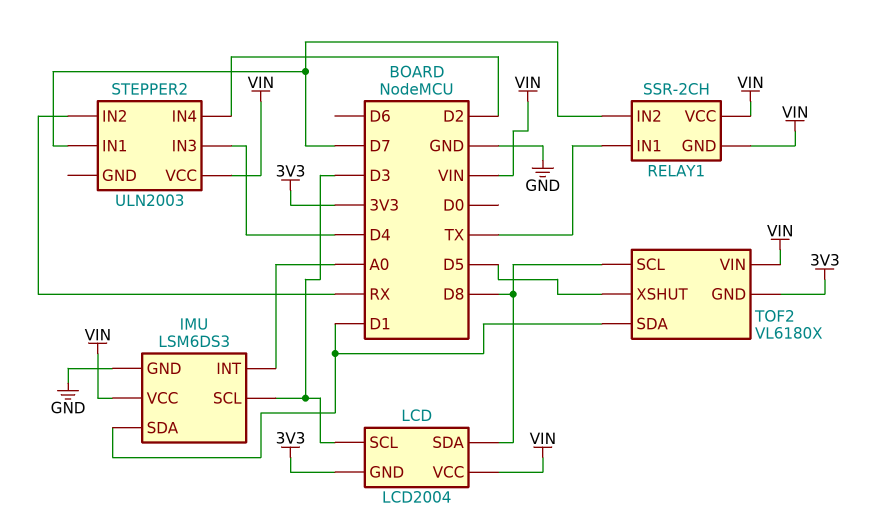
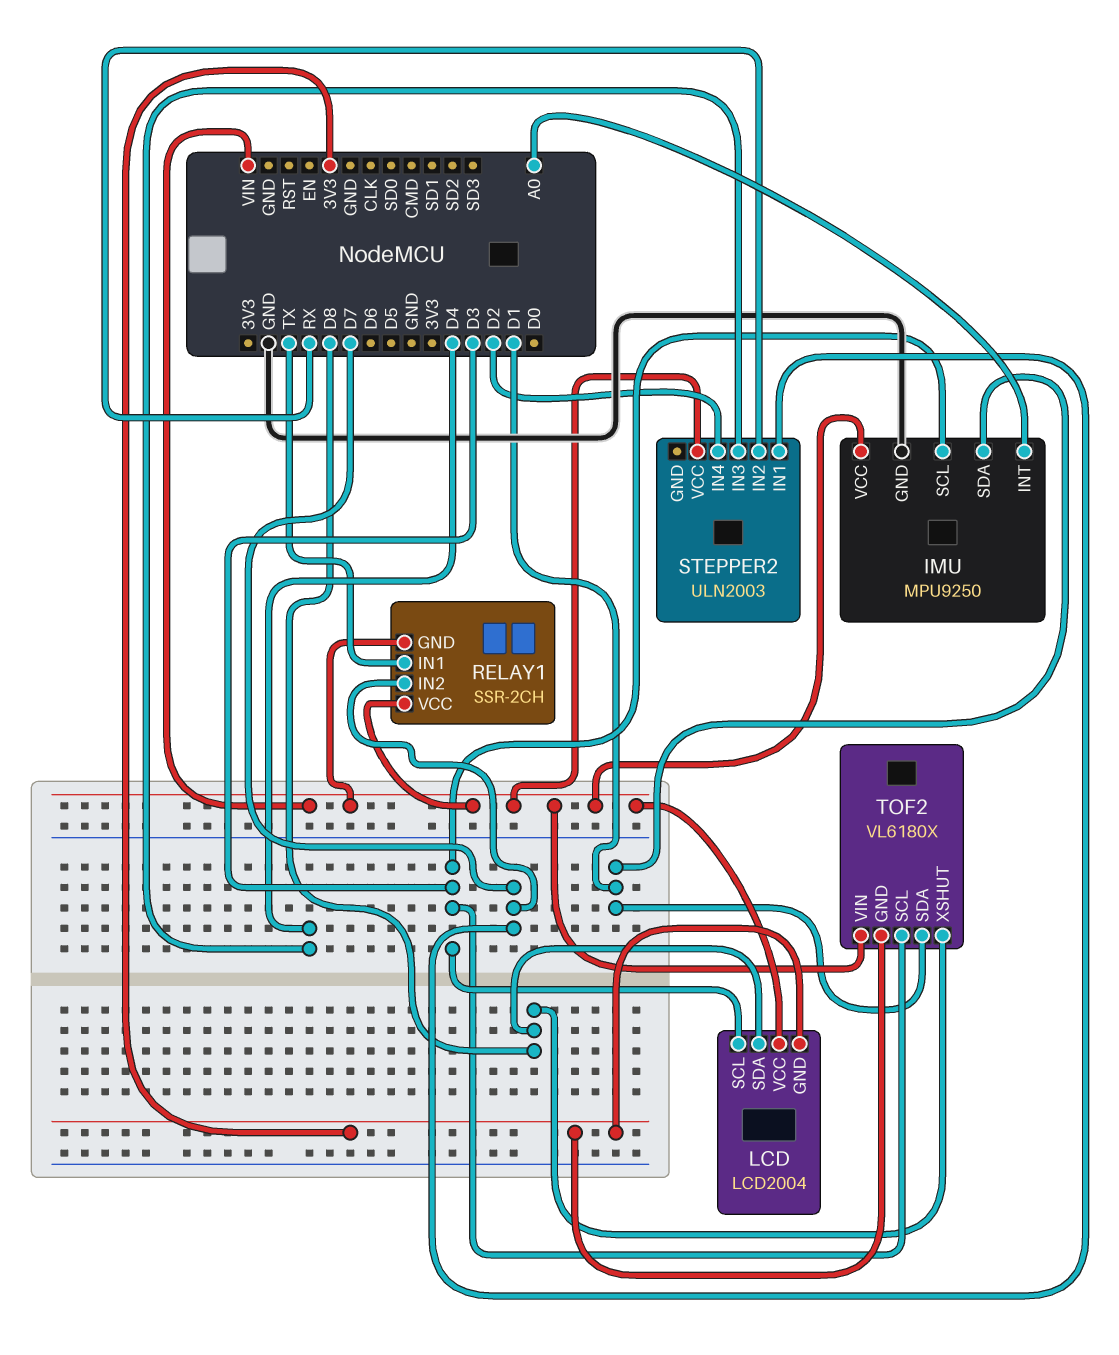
IMU: LSM6DS3 -> MPU9250
TOF2 pin SCL: D8 -> D3
TOF2 pin XSHUT: D5 -> D8

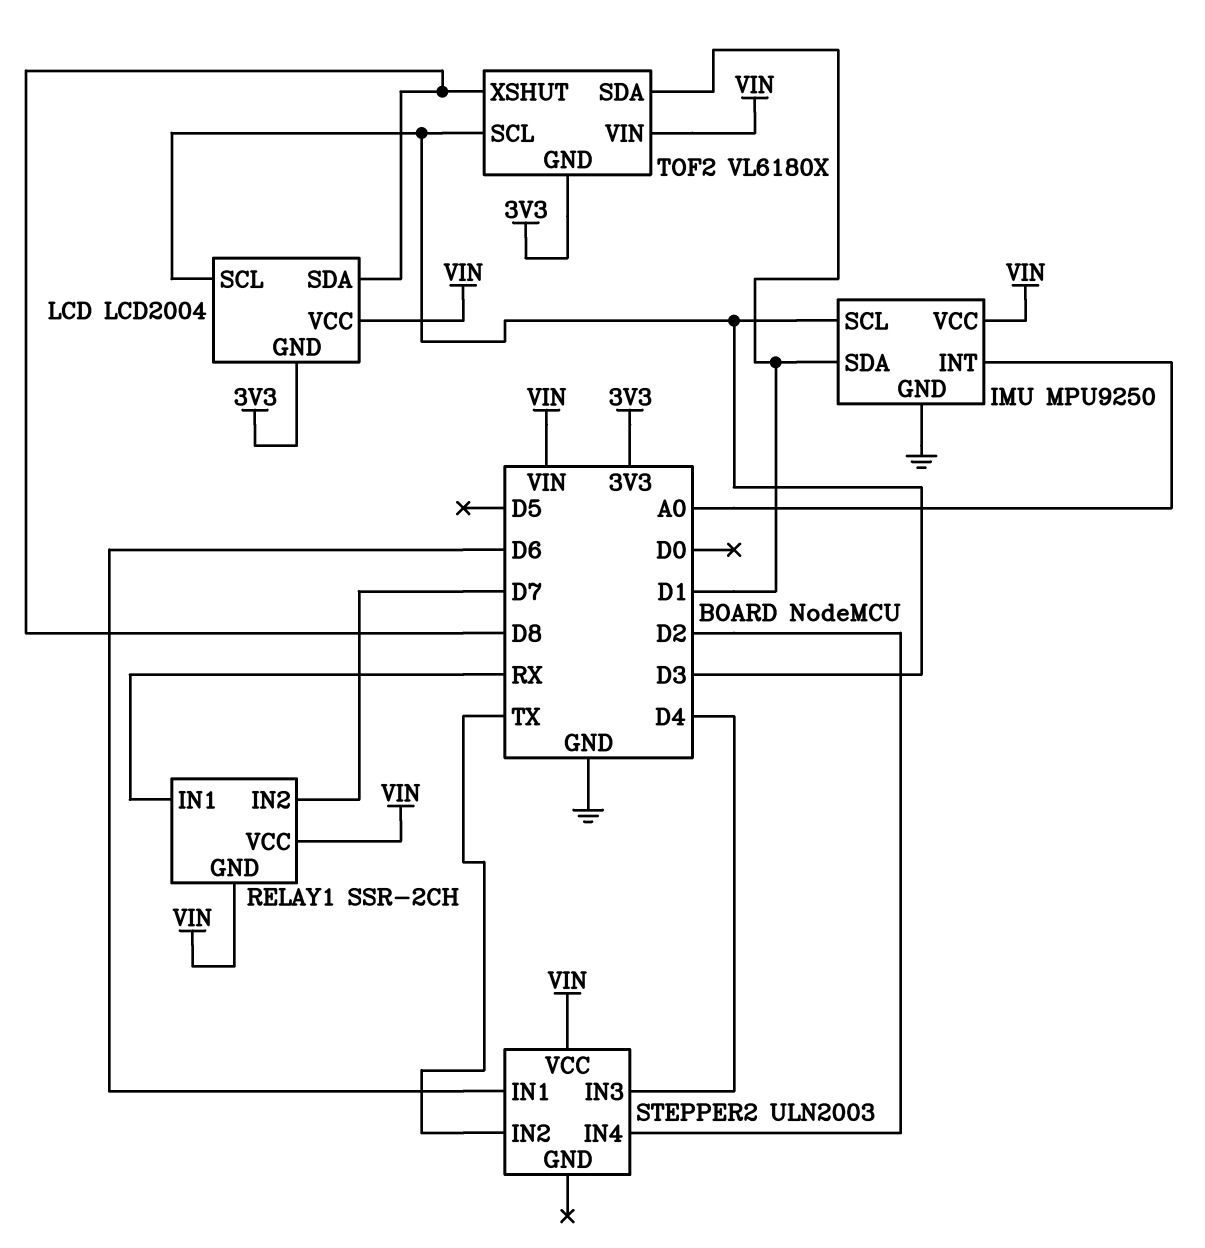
RELAY1 pin IN1: TX -> RX
STEPPER2 pin IN1: D7 -> D6
STEPPER2 pin IN2: RX -> TX

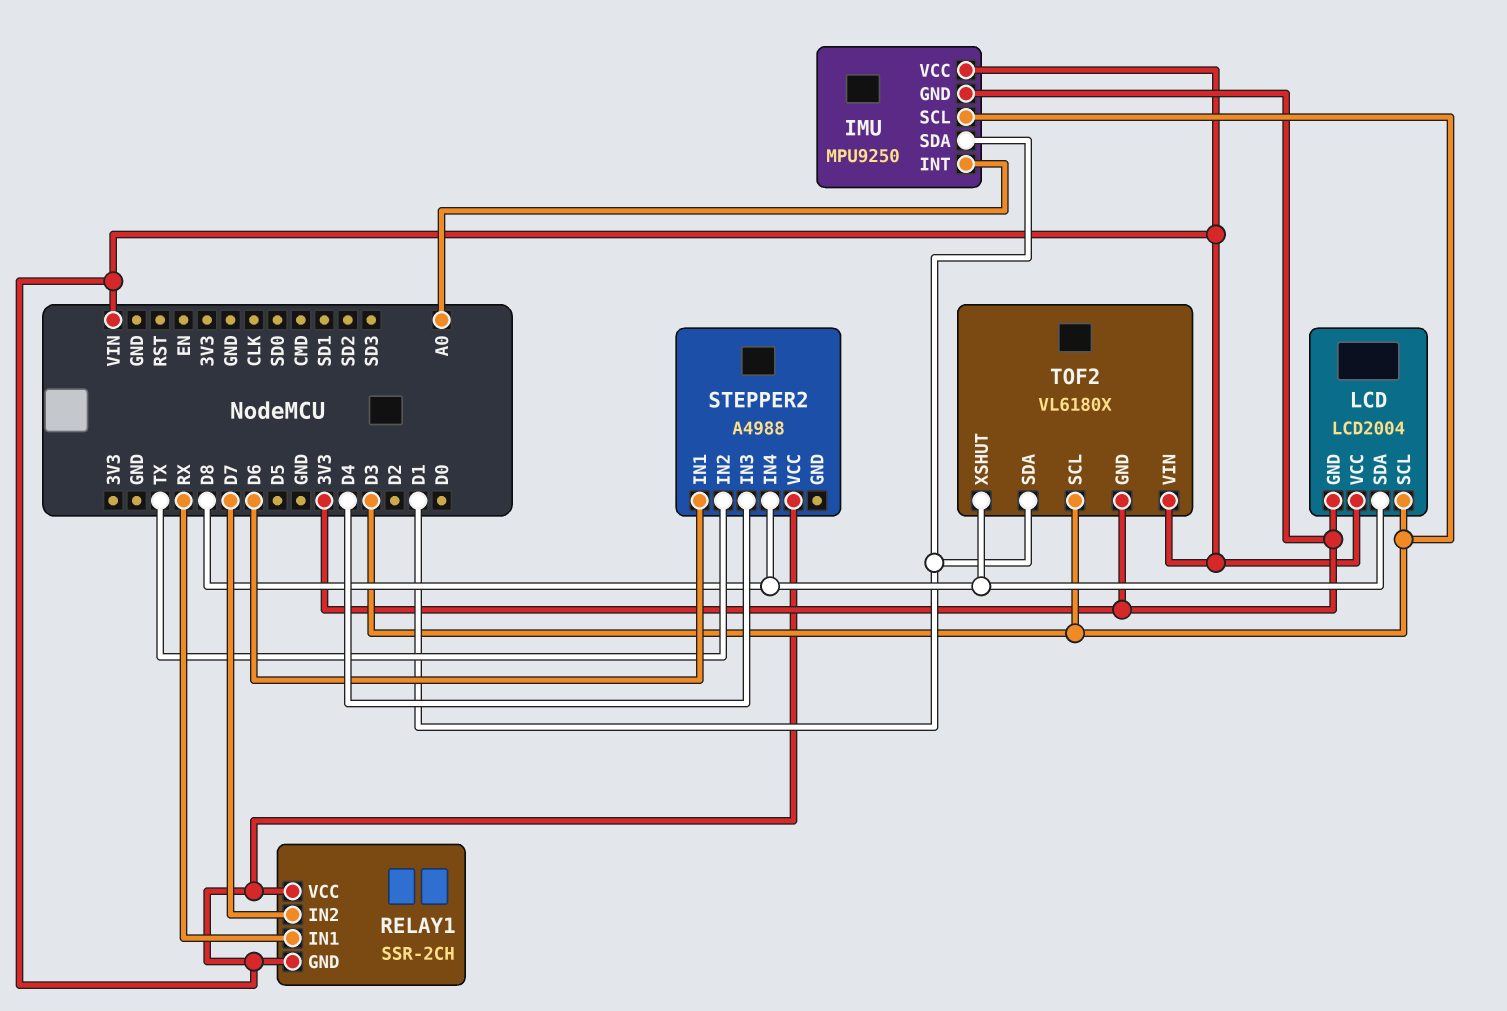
IMU pin GND: GND -> 3V3
STEPPER2: ULN2003 -> A4988
STEPPER2 pin IN4: D2 -> D8

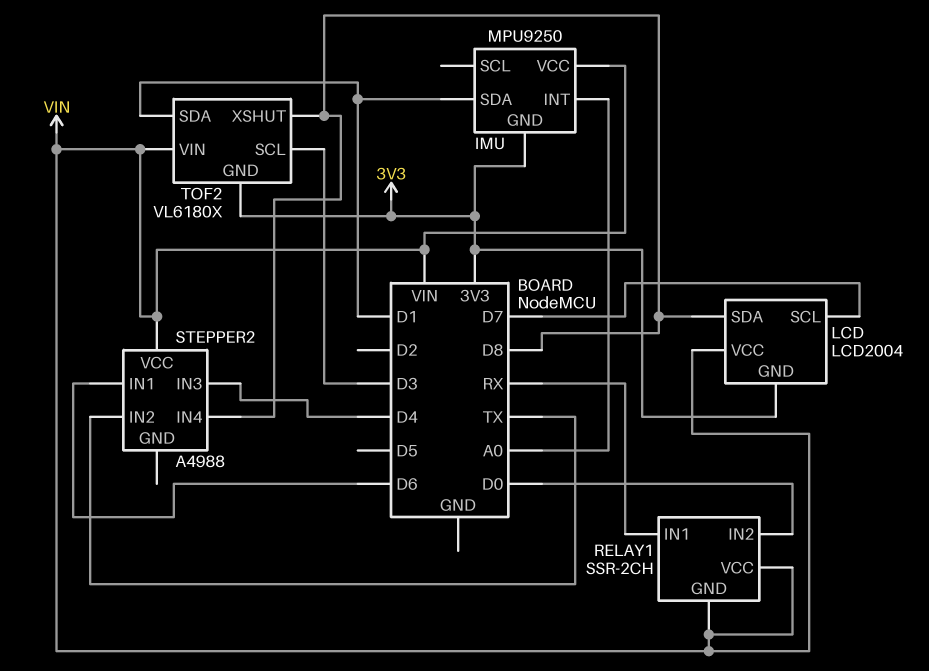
IMU pin SCL: D3 -> none
LCD pin SCL: D3 -> D7
RELAY1 pin IN2: D7 -> D0

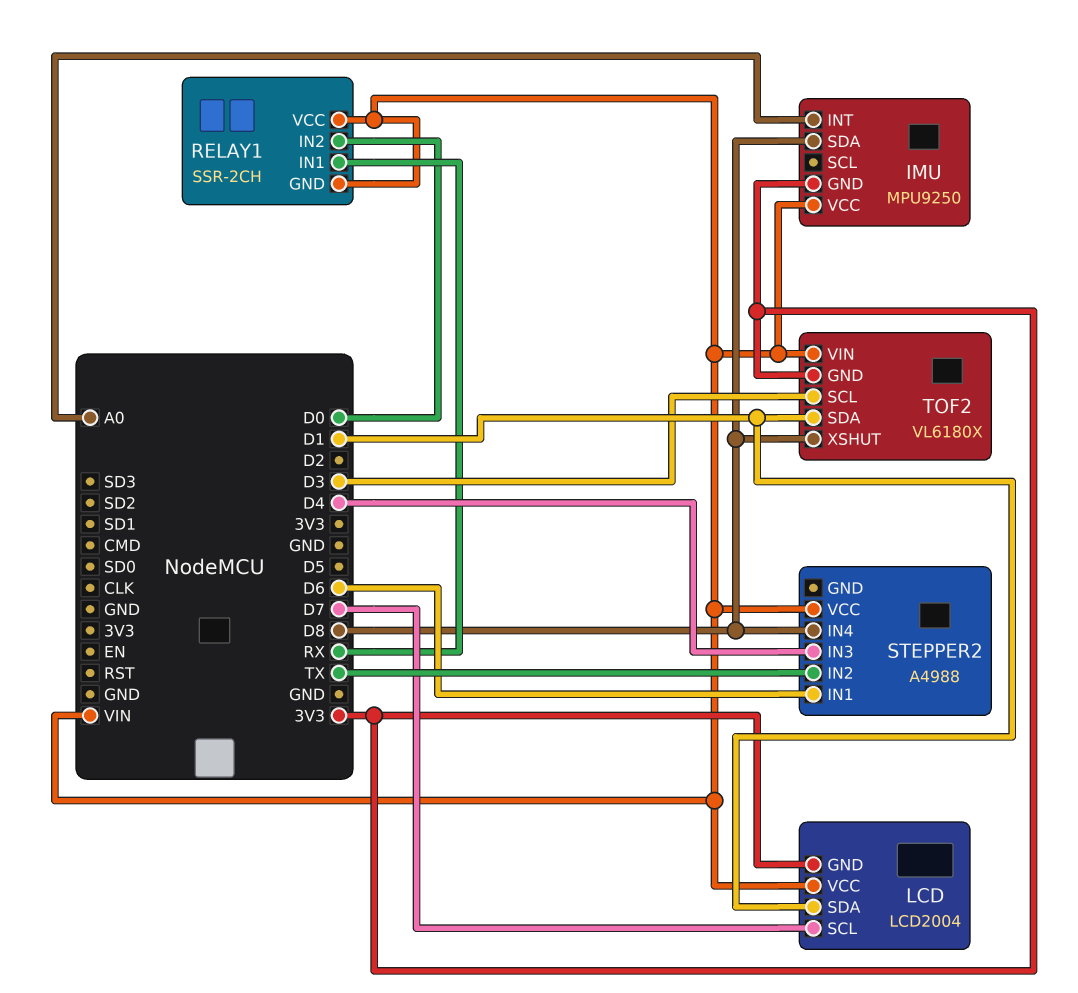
IMU pin SDA: D1 -> D8
LCD pin SDA: D8 -> D1

